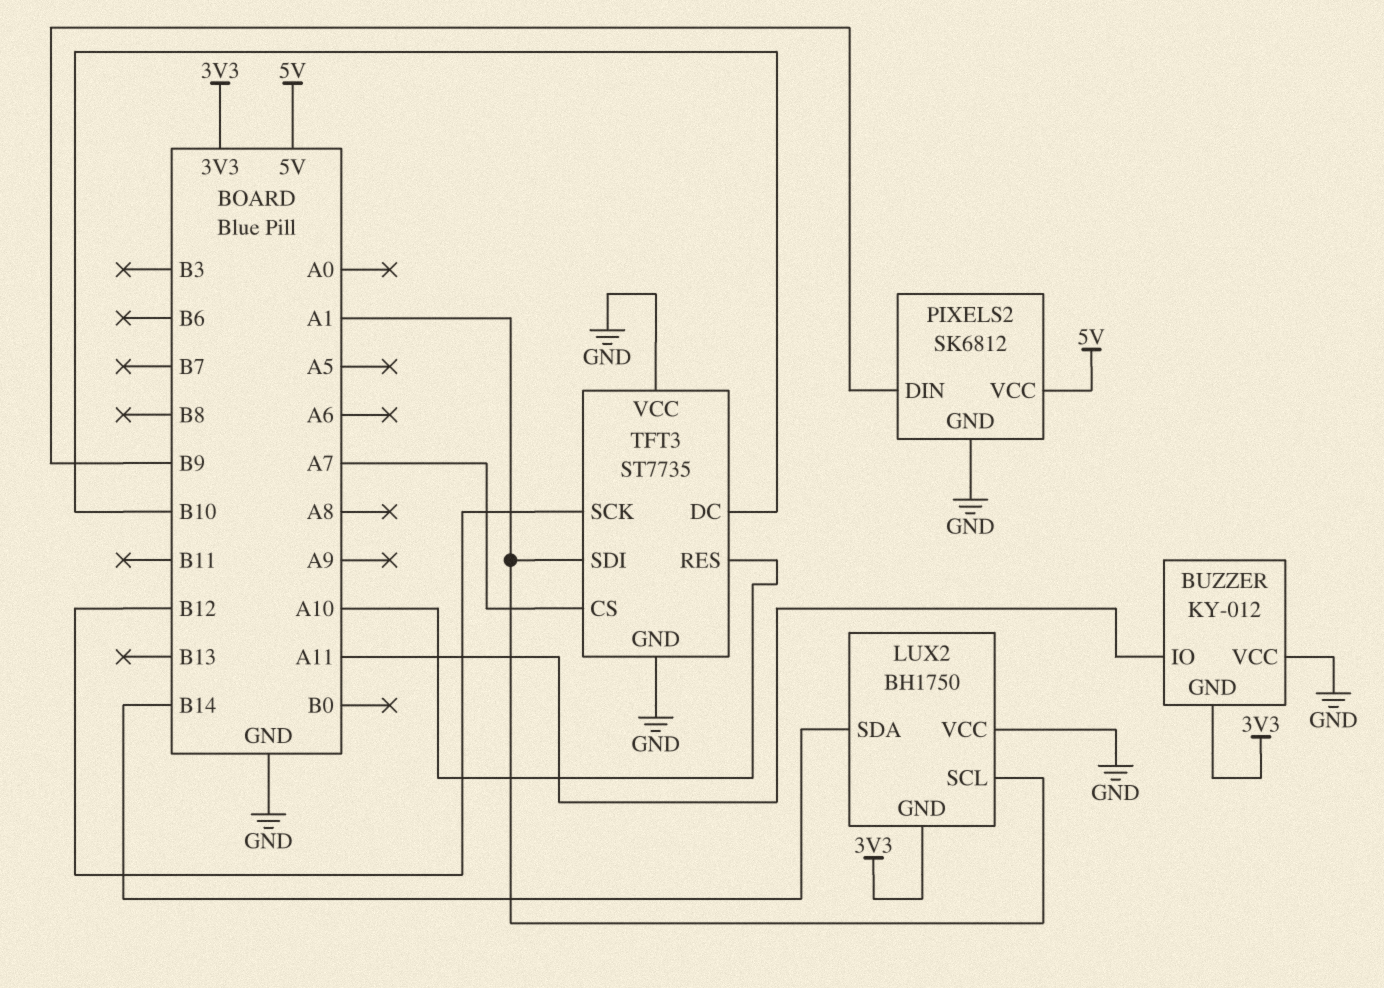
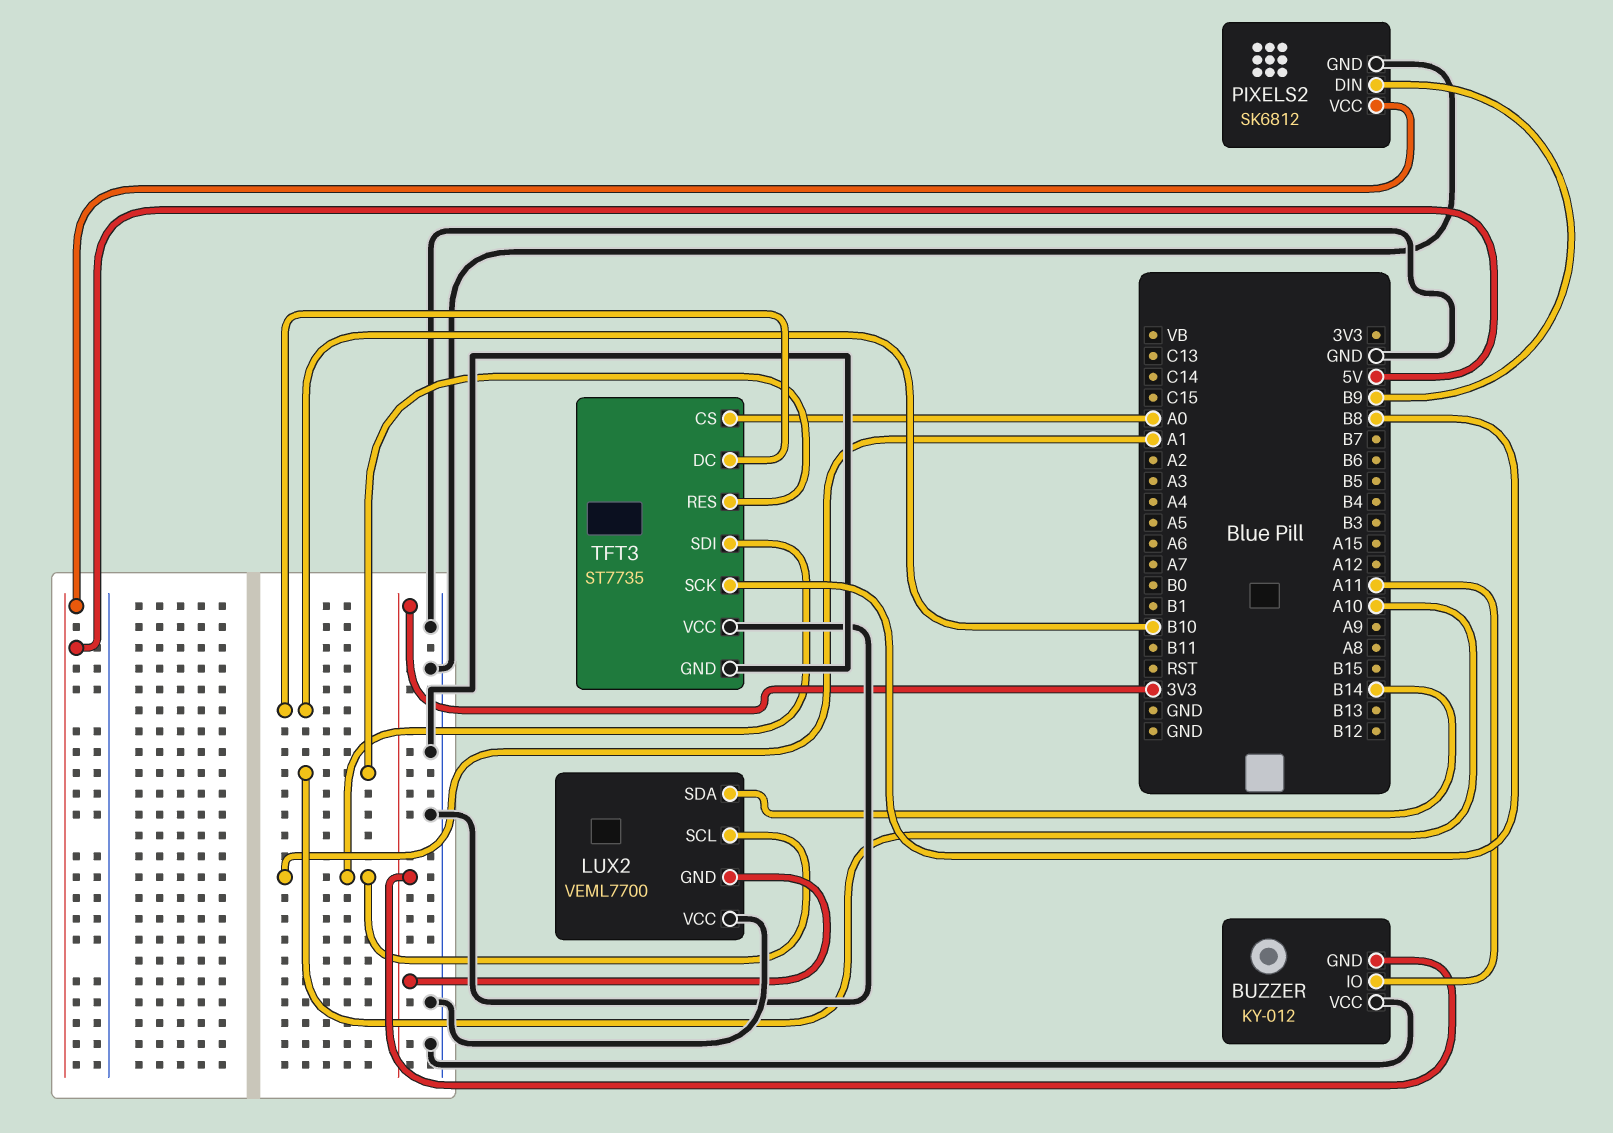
LUX2: BH1750 -> VEML7700
TFT3 pin CS: A7 -> A0
TFT3 pin SCK: B12 -> B8

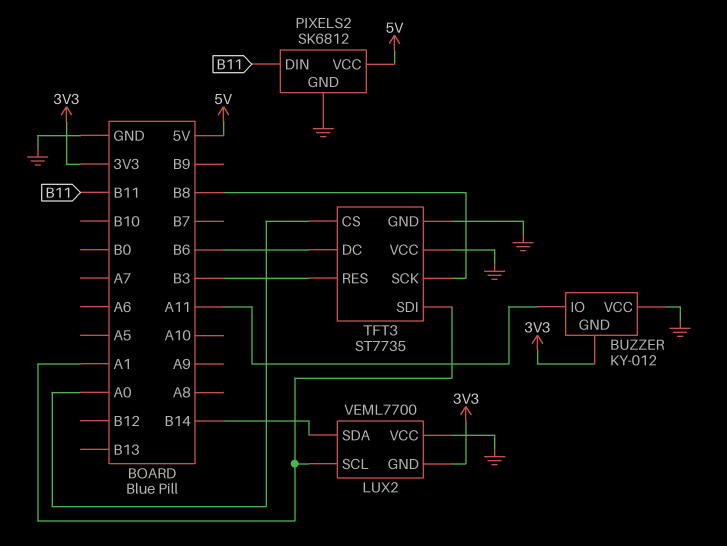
PIXELS2 pin DIN: B9 -> B11
TFT3 pin DC: B10 -> B6
TFT3 pin RES: A10 -> B3

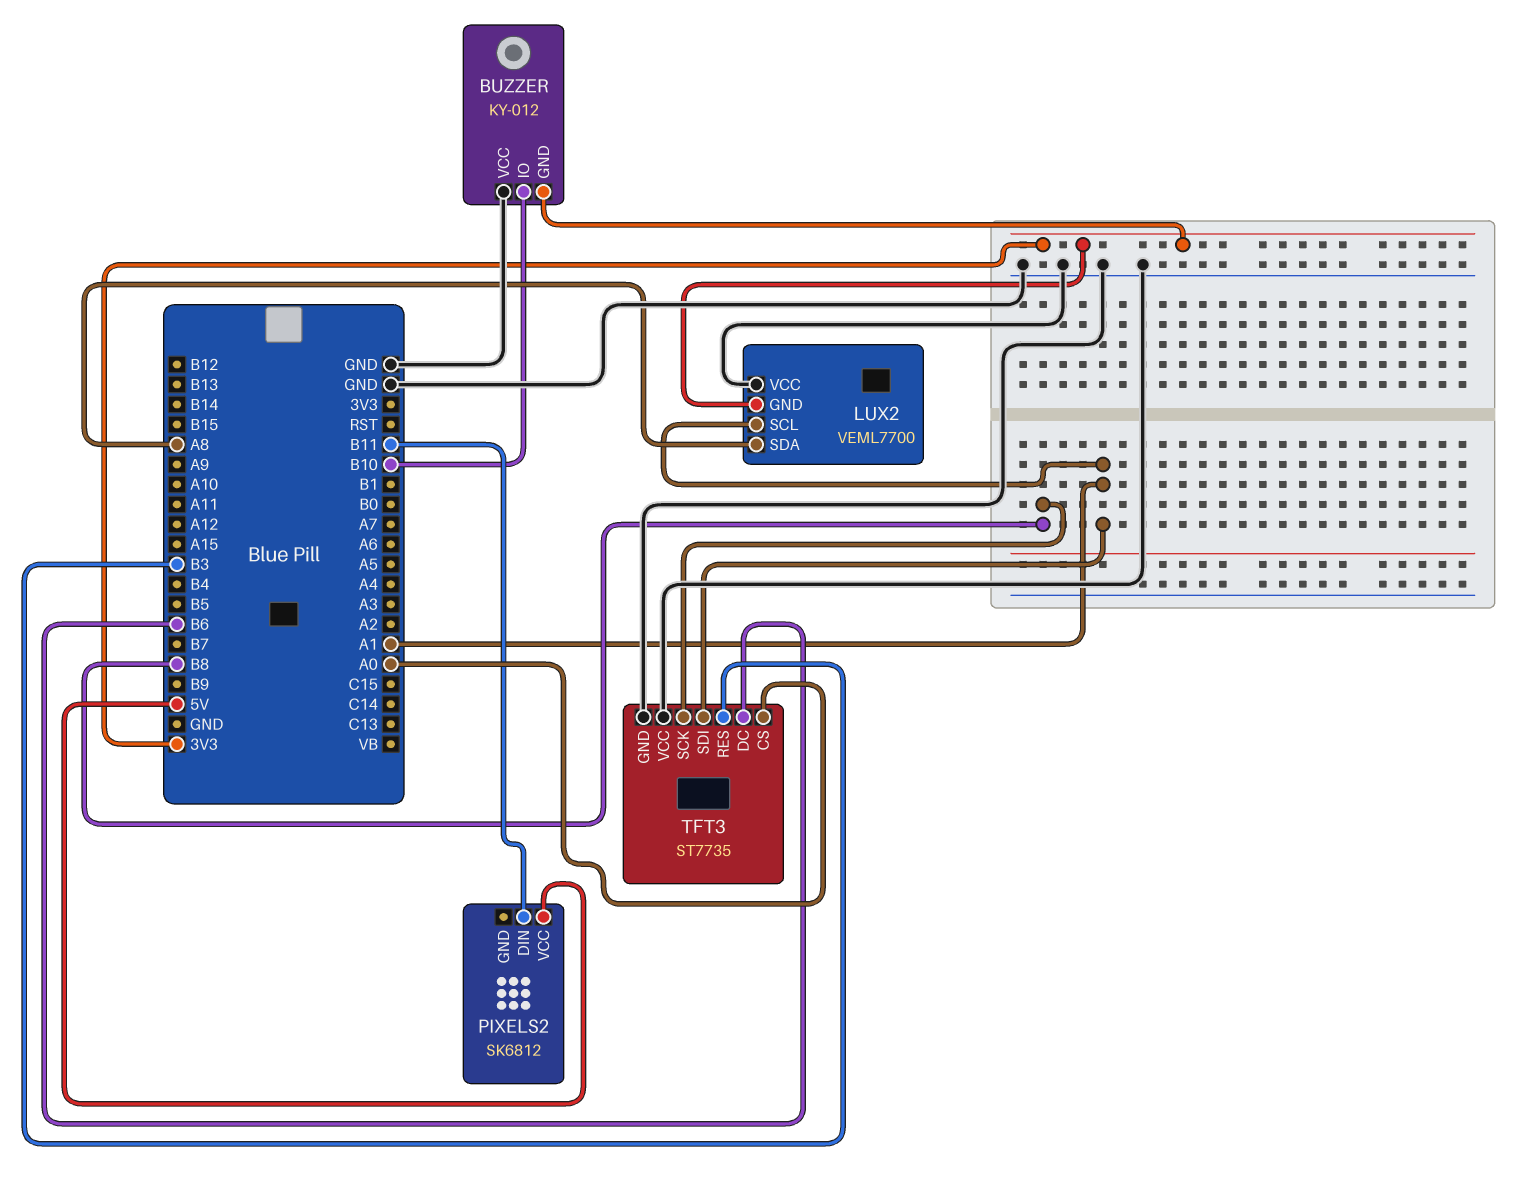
BUZZER pin IO: A11 -> B10
LUX2 pin SDA: B14 -> A8
PIXELS2 pin GND: GND -> none

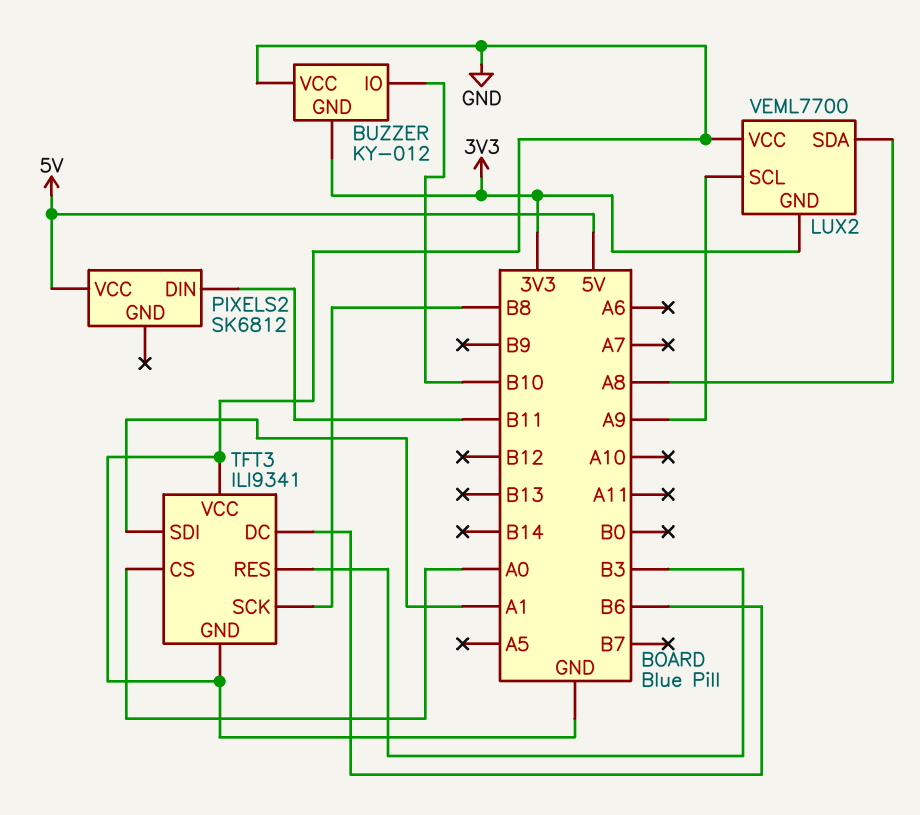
LUX2 pin SCL: A1 -> A9
TFT3: ST7735 -> ILI9341

